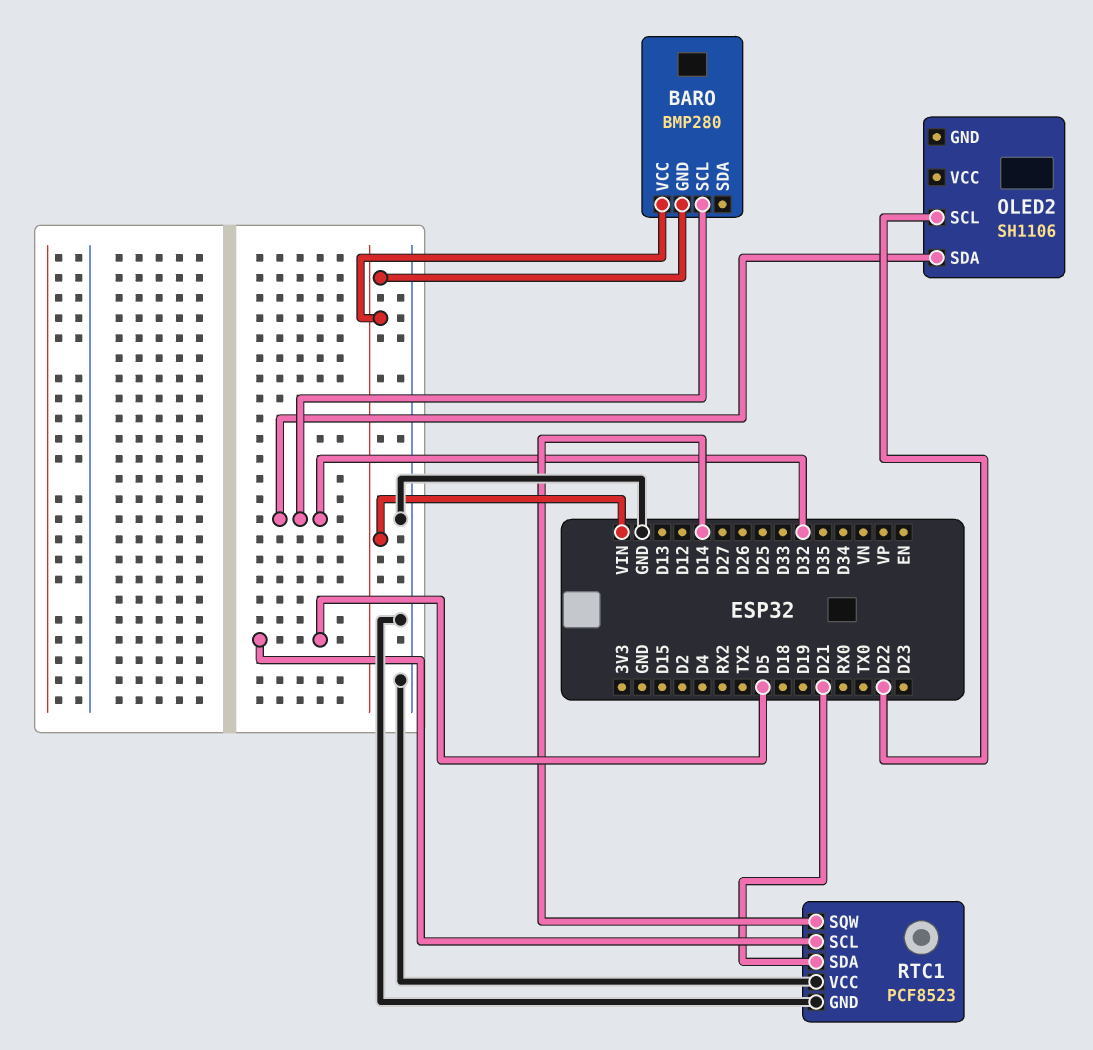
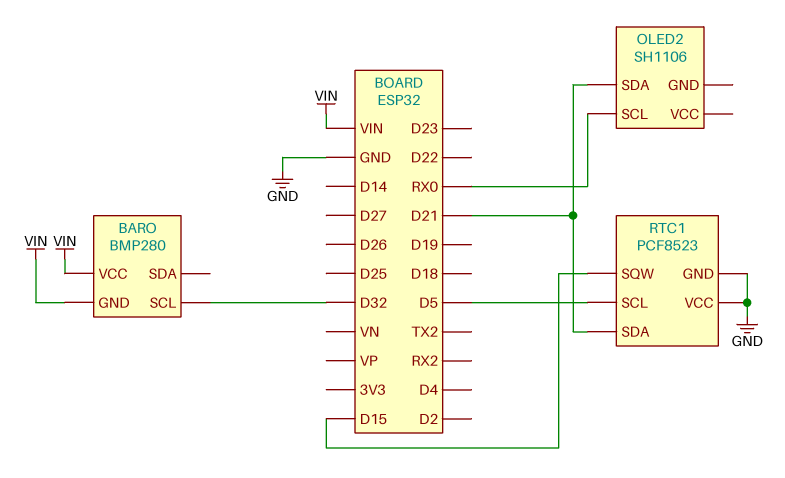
OLED2 pin SCL: D22 -> RX0
OLED2 pin SDA: D32 -> D21
RTC1 pin SQW: D14 -> D15

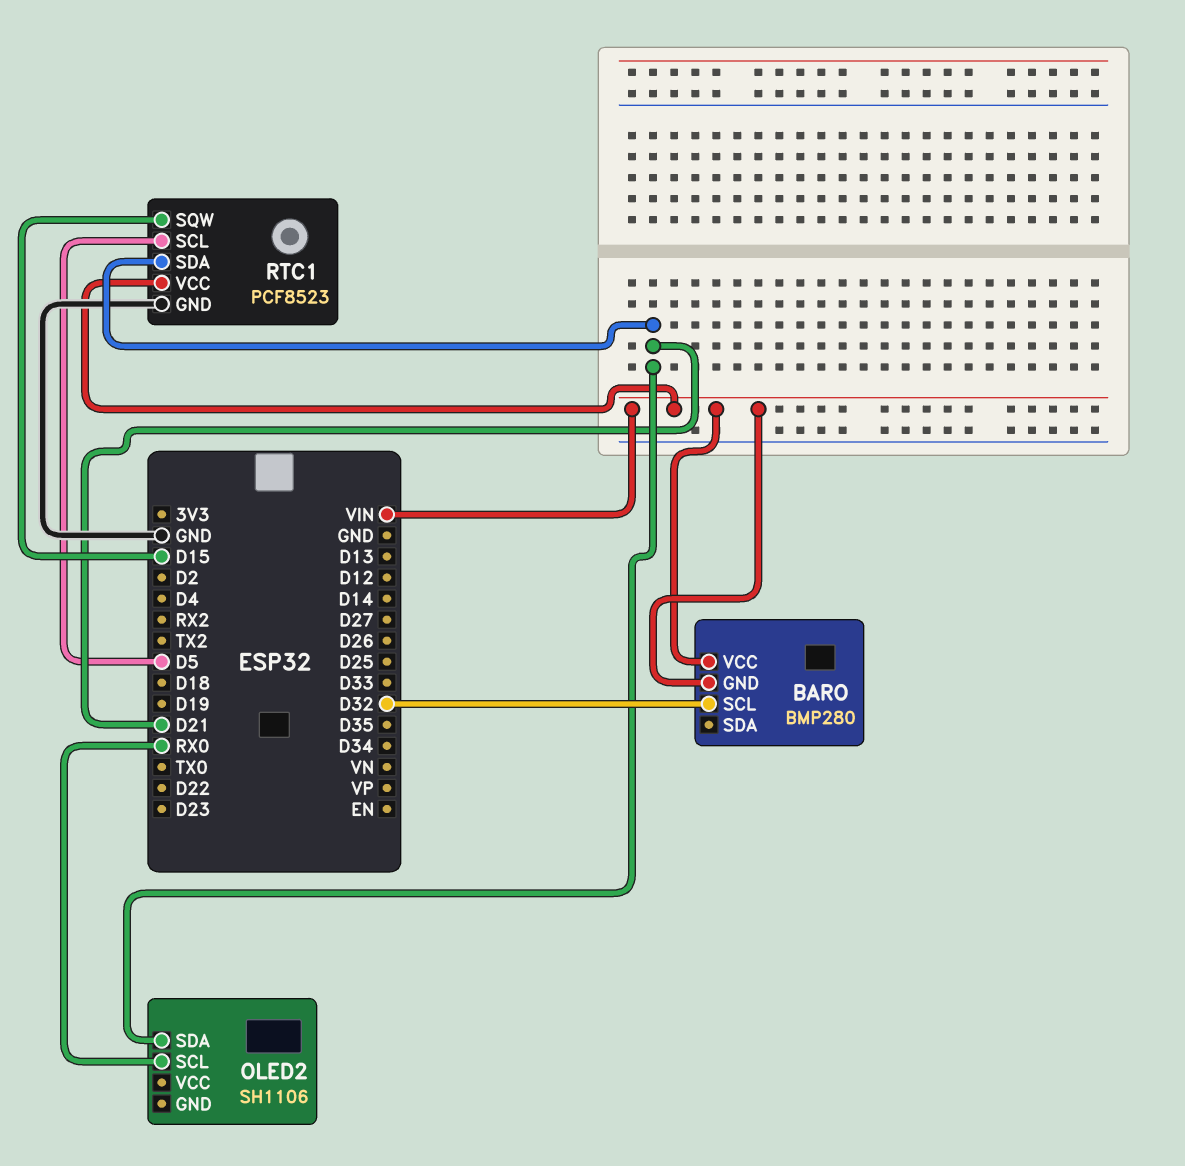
RTC1 pin VCC: GND -> VIN

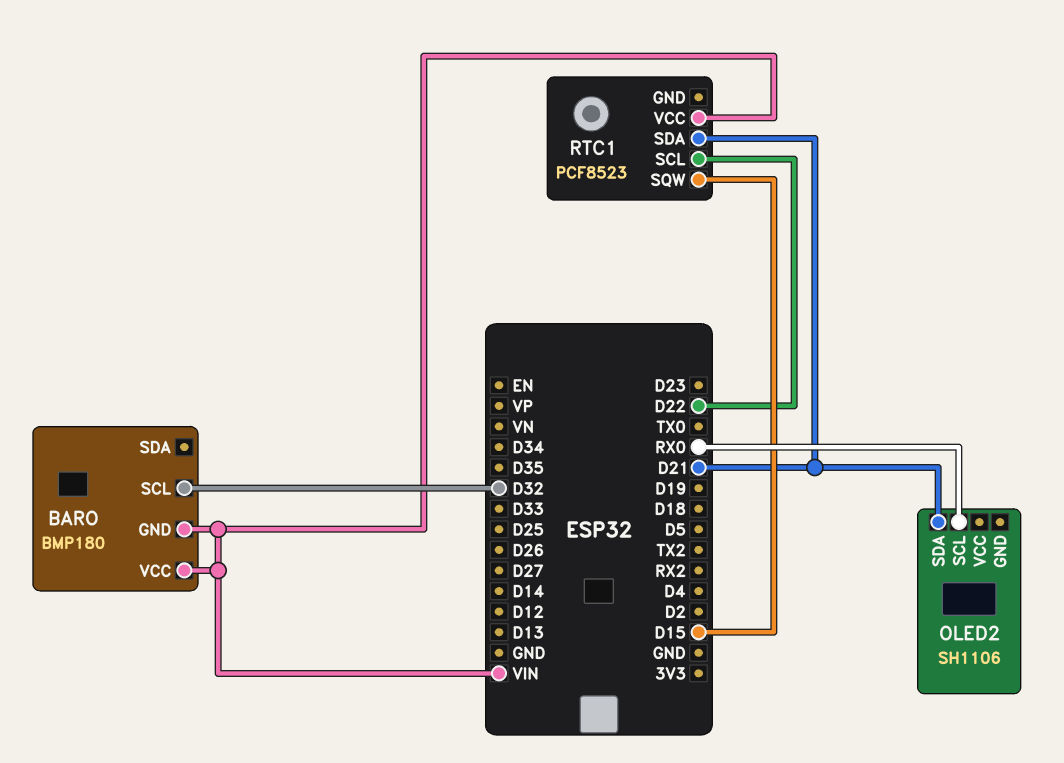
BARO: BMP280 -> BMP180
RTC1 pin GND: GND -> none
RTC1 pin SCL: D5 -> D22

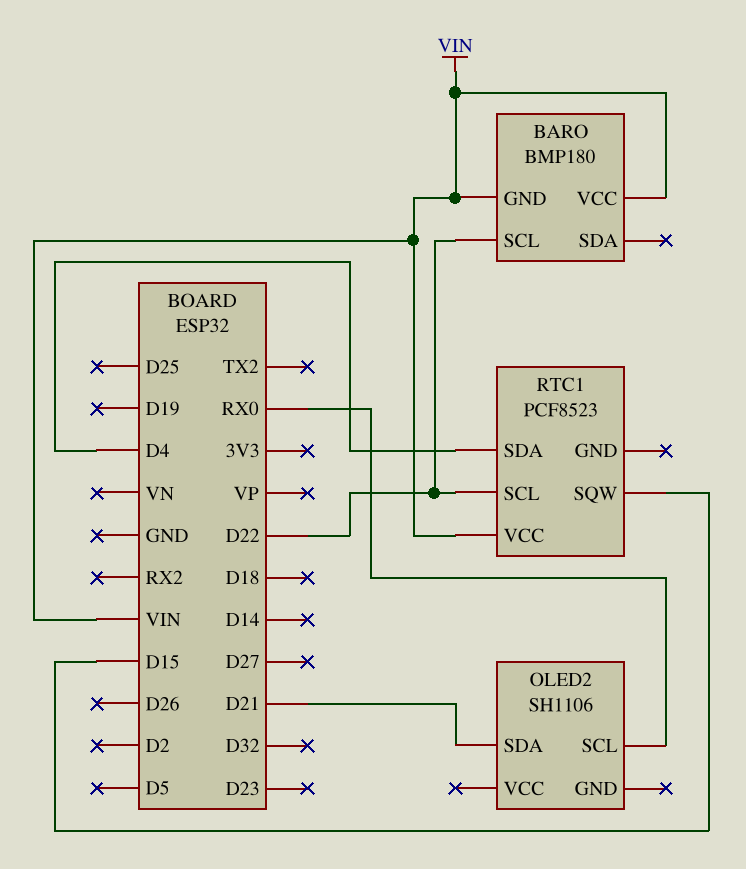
BARO pin SCL: D32 -> D22
RTC1 pin SDA: D21 -> D4

